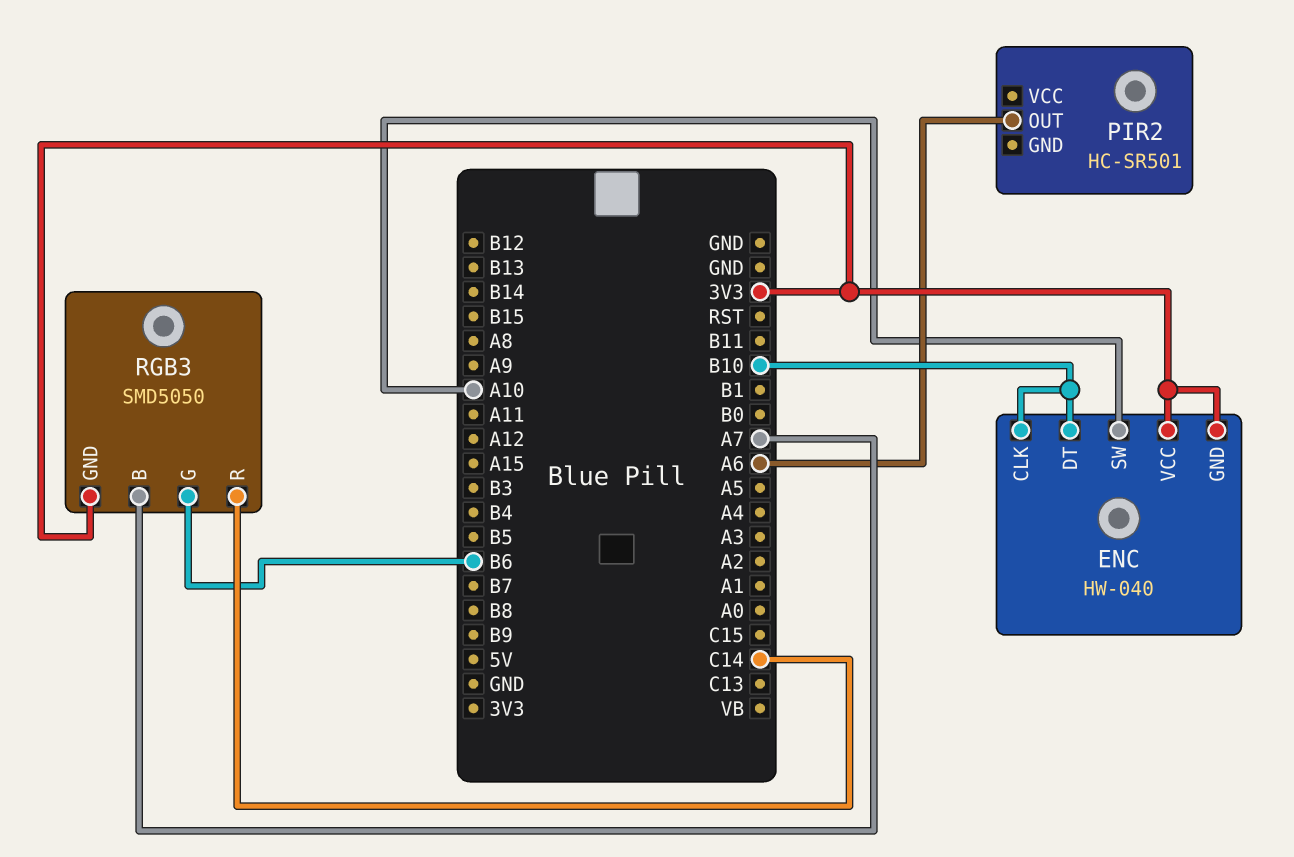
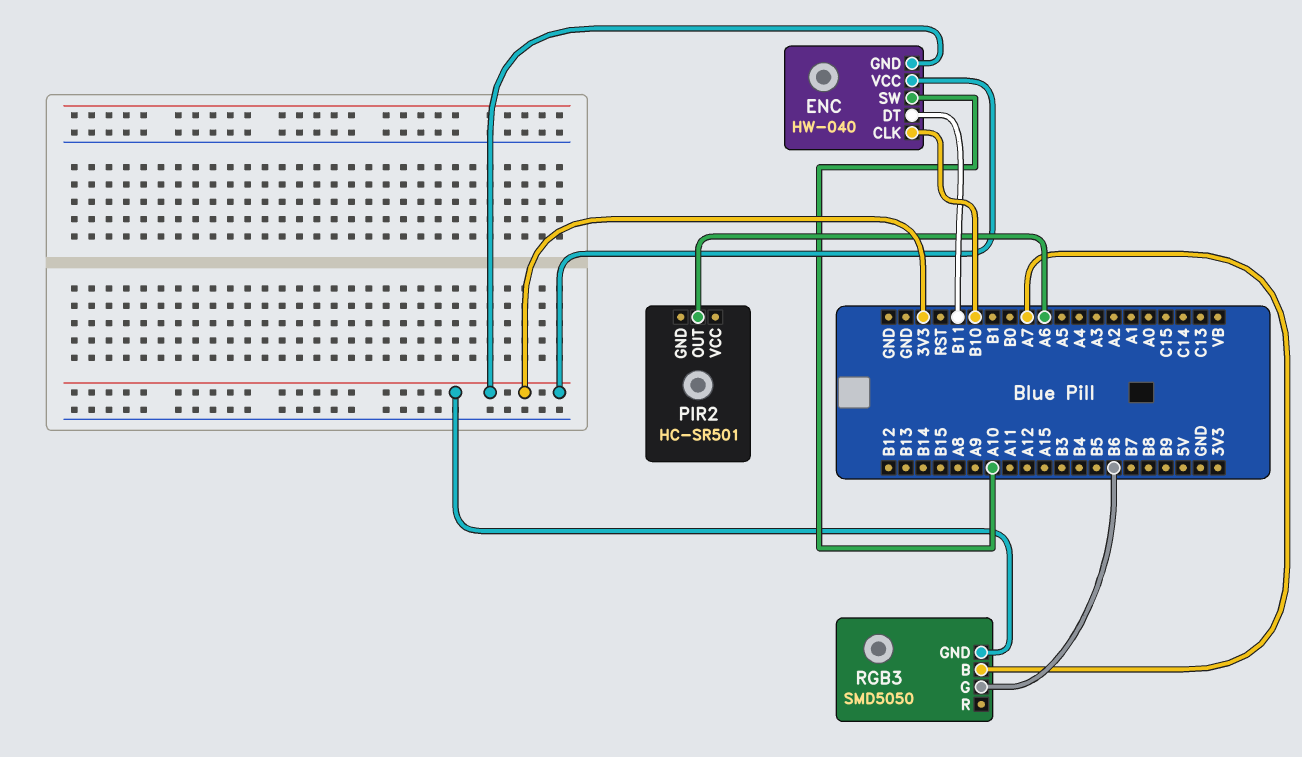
ENC pin DT: B10 -> B11
RGB3 pin R: C14 -> none

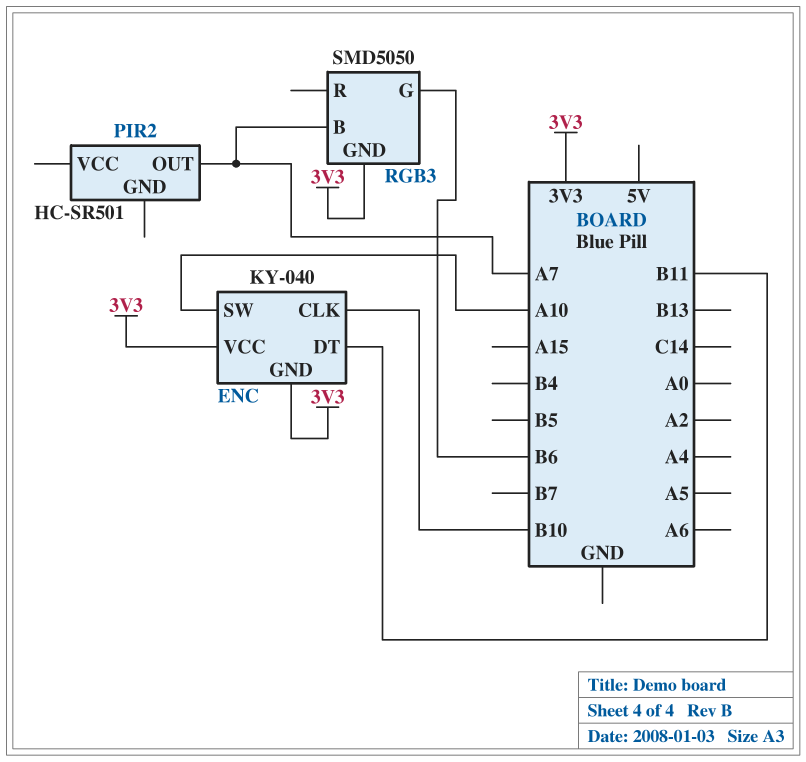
ENC: HW-040 -> KY-040
PIR2 pin OUT: A6 -> A7

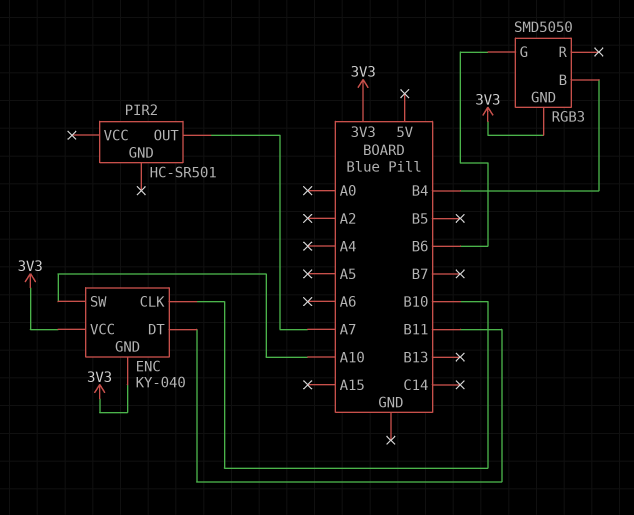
RGB3 pin B: A7 -> B4

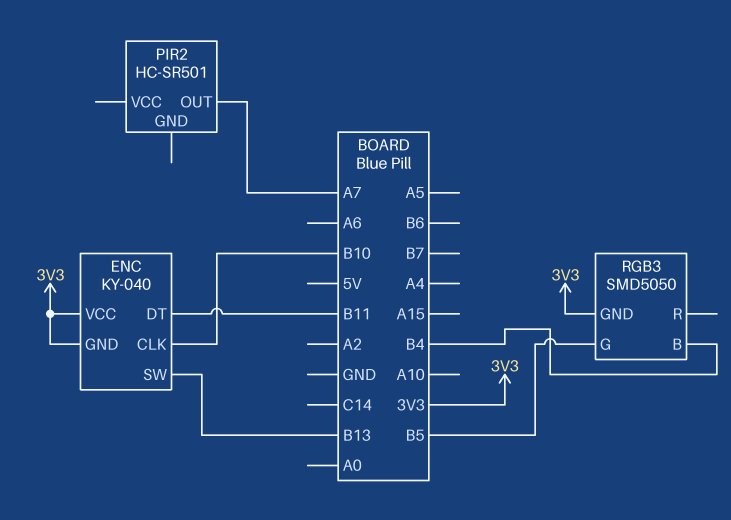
ENC pin SW: A10 -> B13
RGB3 pin G: B6 -> B5

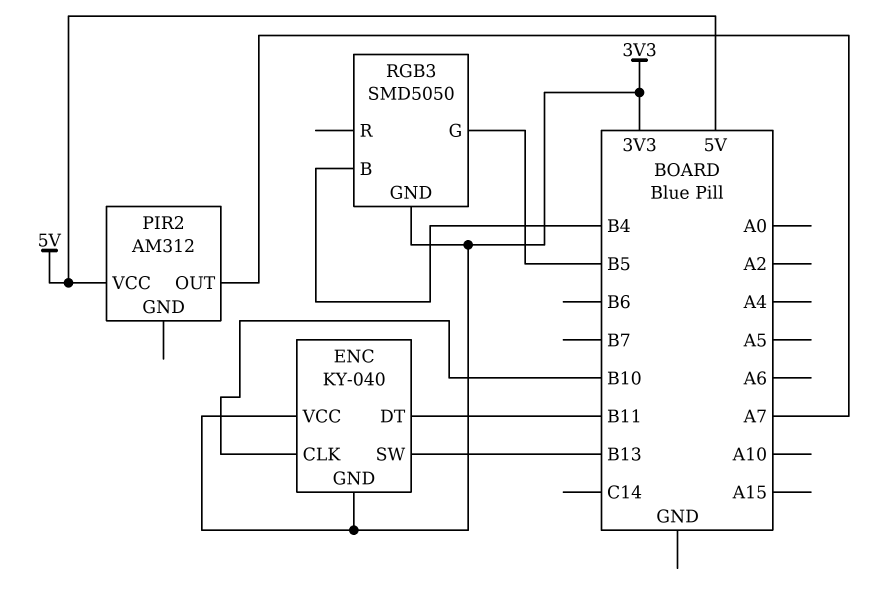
PIR2: HC-SR501 -> AM312
PIR2 pin VCC: none -> 5V

